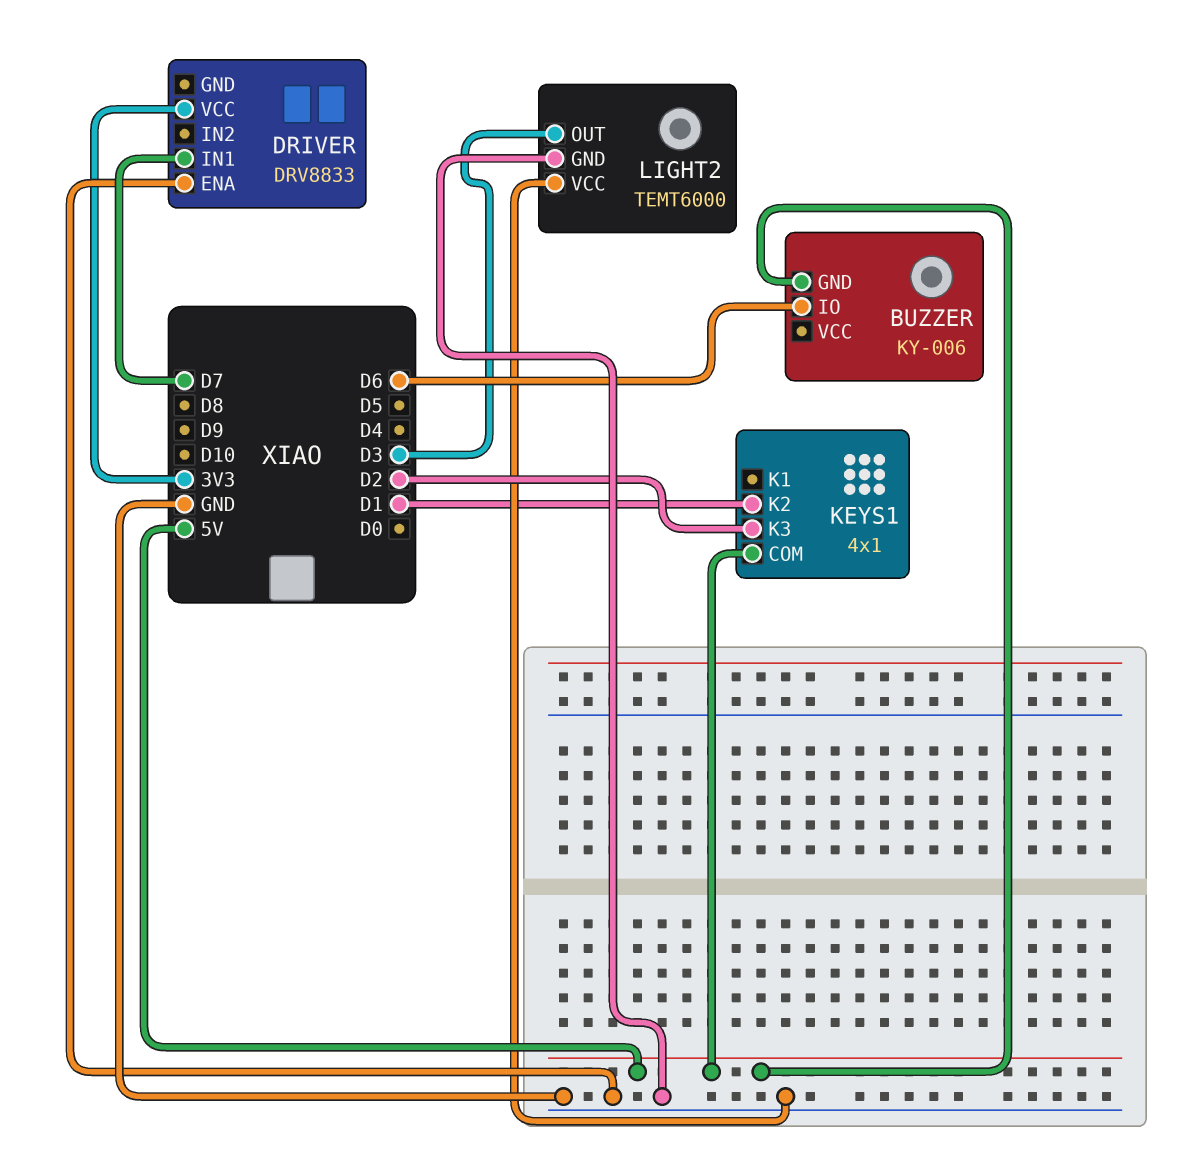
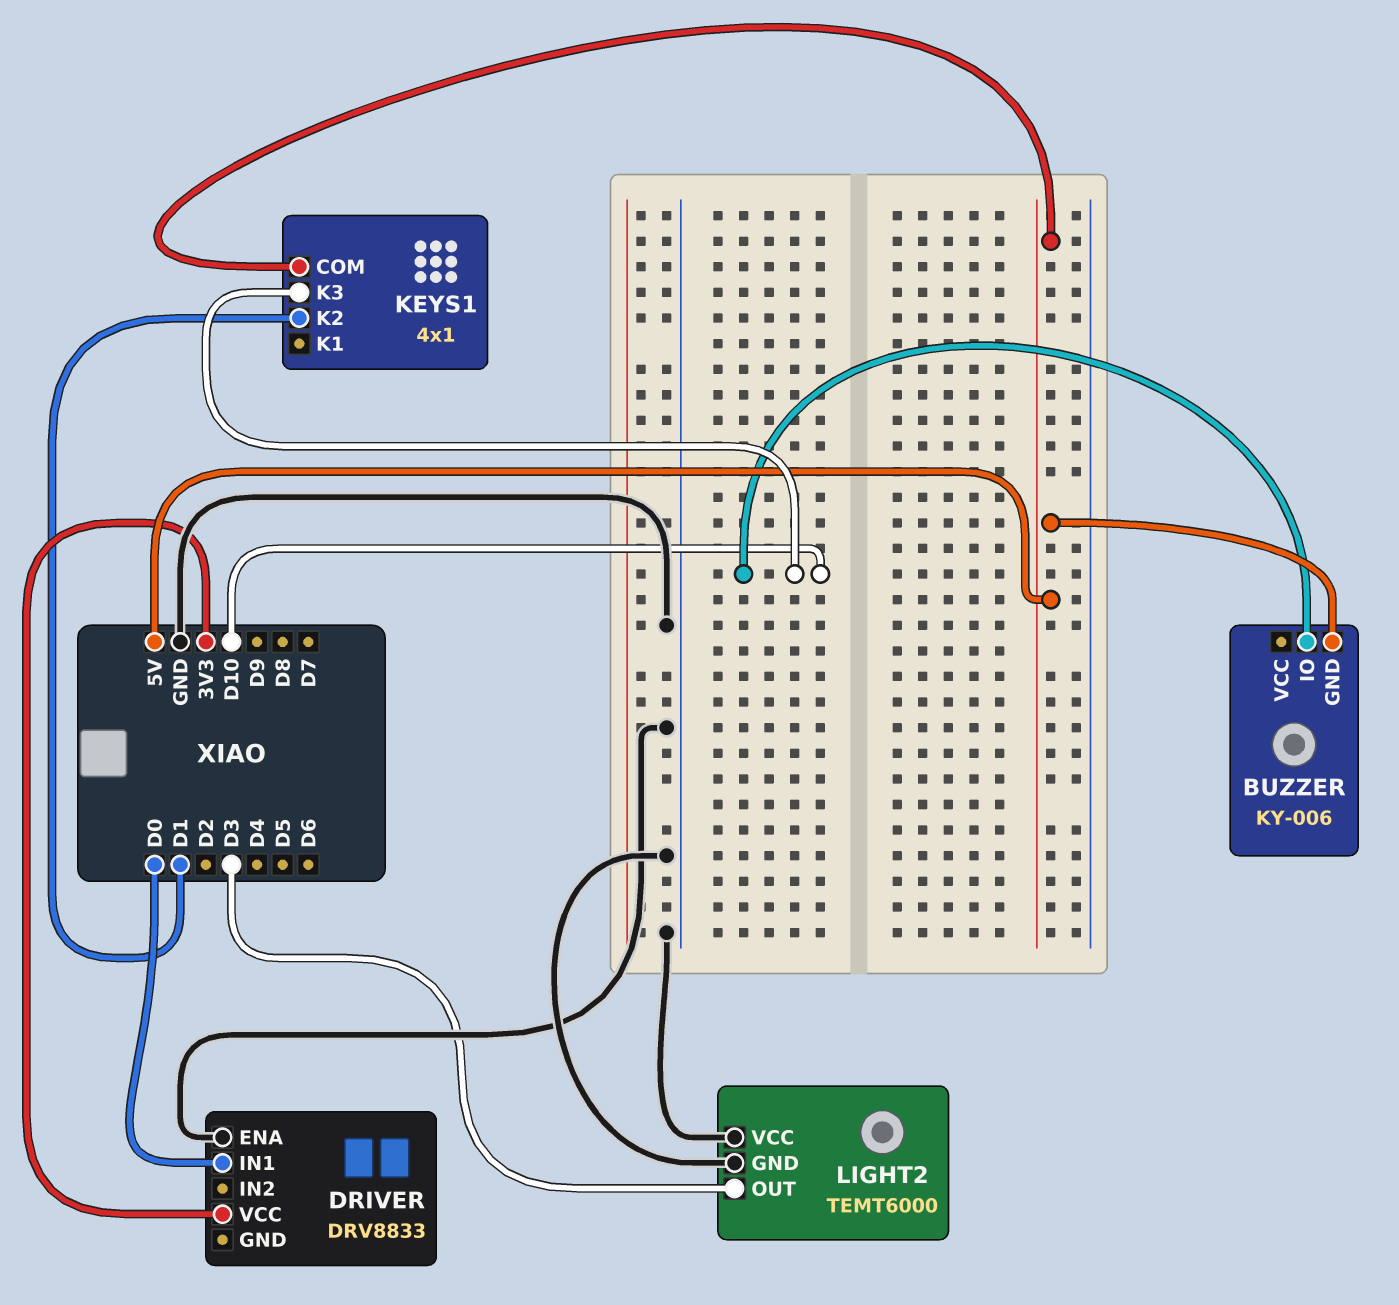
BUZZER pin IO: D6 -> D10
DRIVER pin IN1: D7 -> D0
KEYS1 pin K3: D2 -> D10

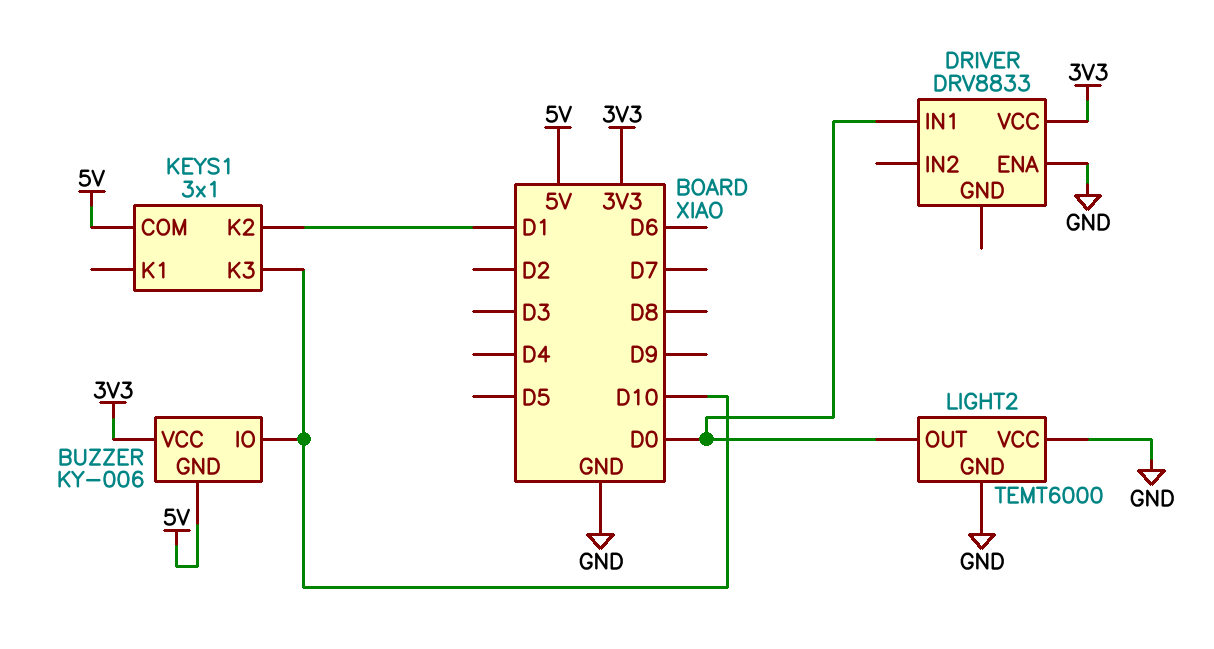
BUZZER pin VCC: none -> 3V3
KEYS1: 4x1 -> 3x1
LIGHT2 pin OUT: D3 -> D0

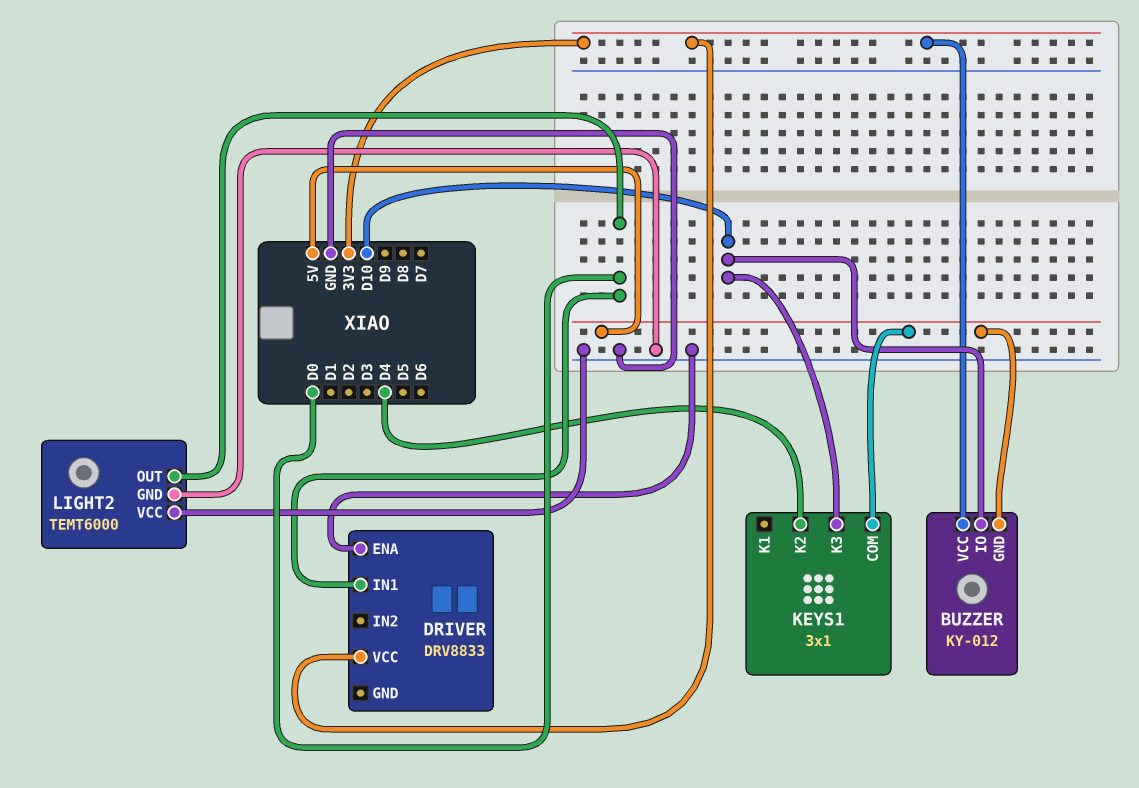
BUZZER: KY-006 -> KY-012
KEYS1 pin K2: D1 -> D4

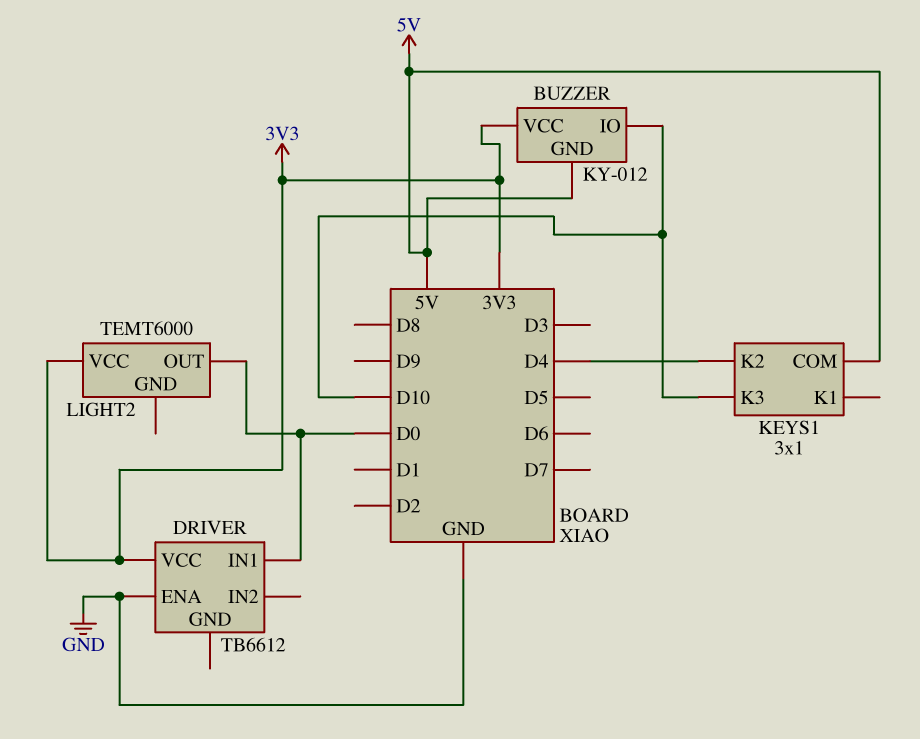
DRIVER: DRV8833 -> TB6612
LIGHT2 pin GND: GND -> none
LIGHT2 pin VCC: GND -> 3V3

